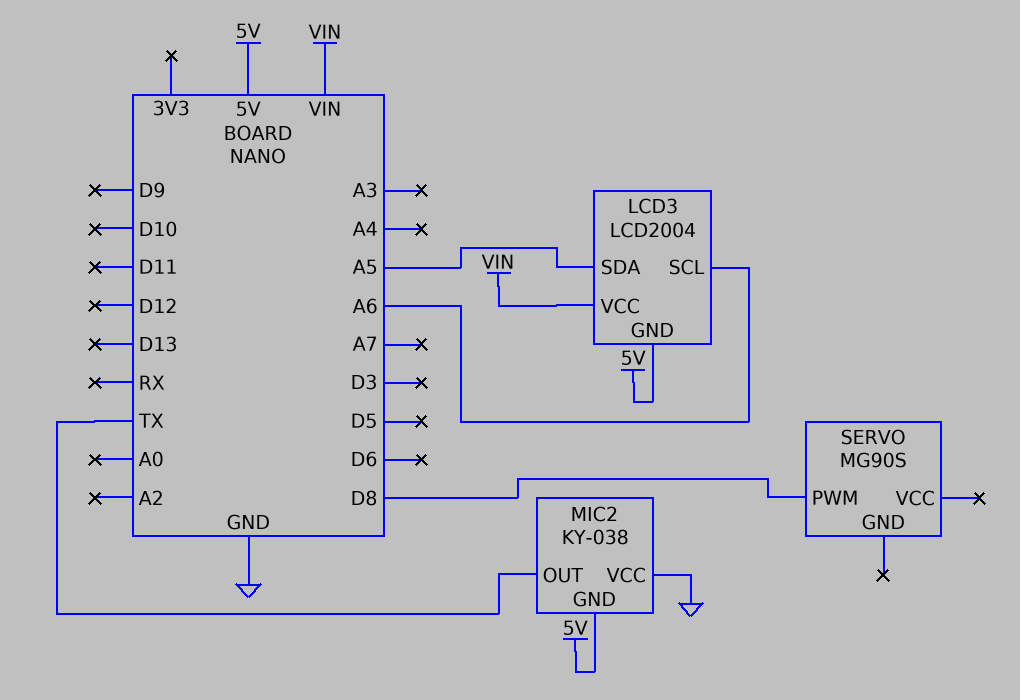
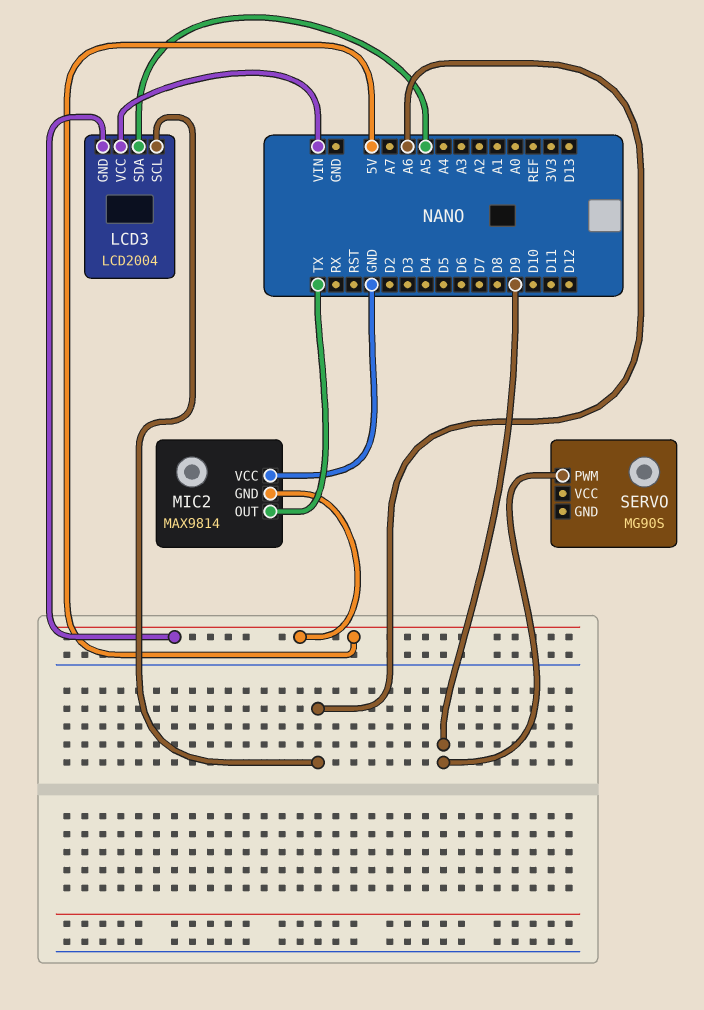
MIC2: KY-038 -> MAX9814
SERVO pin PWM: D8 -> D9

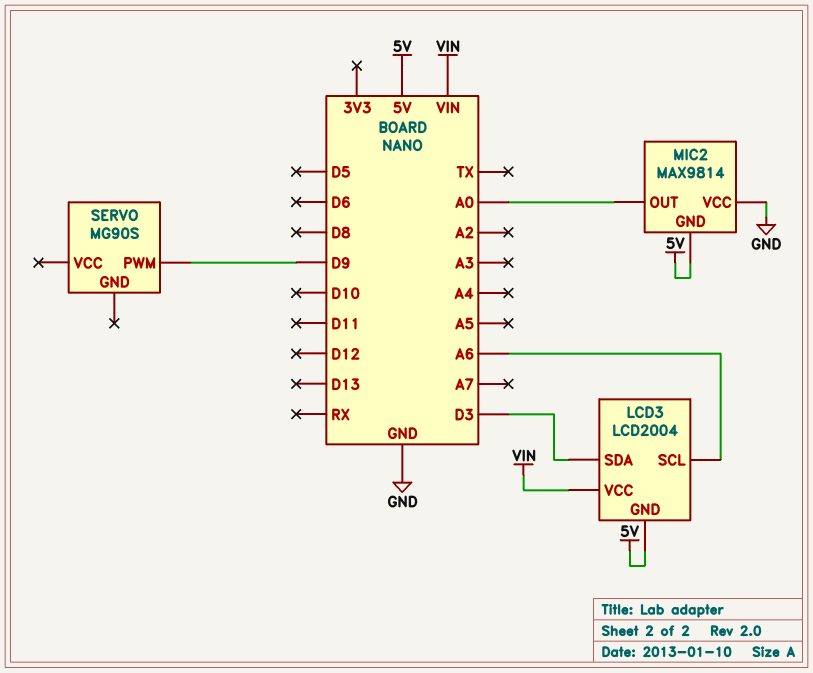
LCD3 pin SDA: A5 -> D3
MIC2 pin OUT: TX -> A0

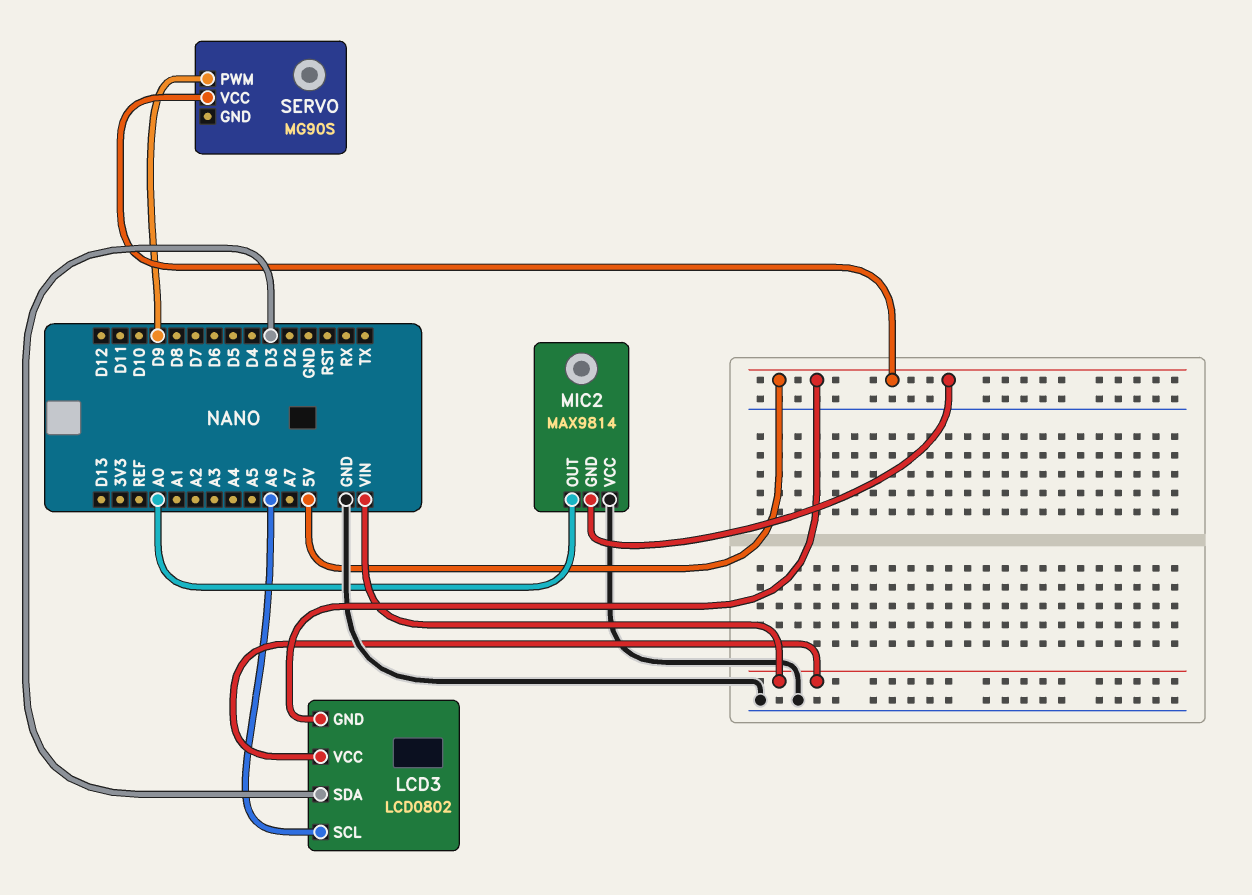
LCD3: LCD2004 -> LCD0802
SERVO pin VCC: none -> 5V

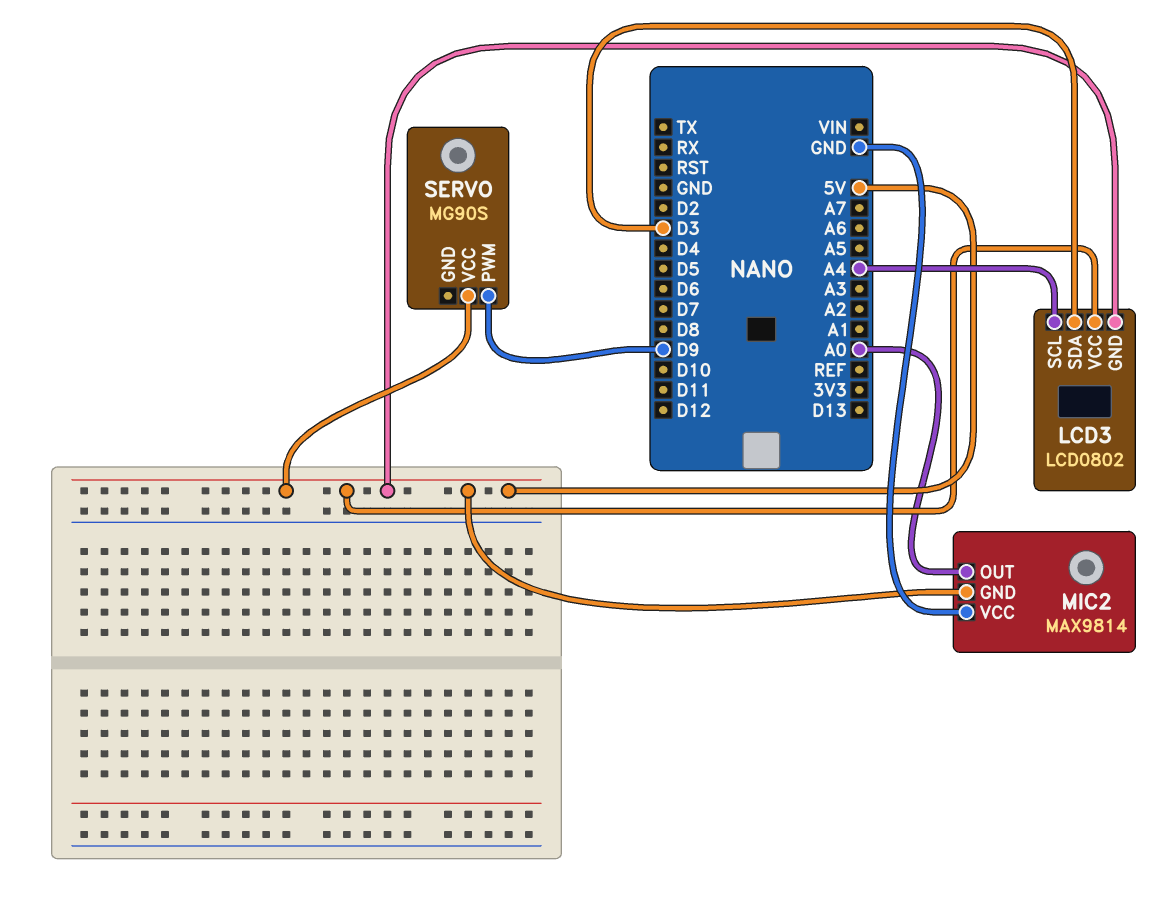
LCD3 pin SCL: A6 -> A4
LCD3 pin VCC: VIN -> 5V

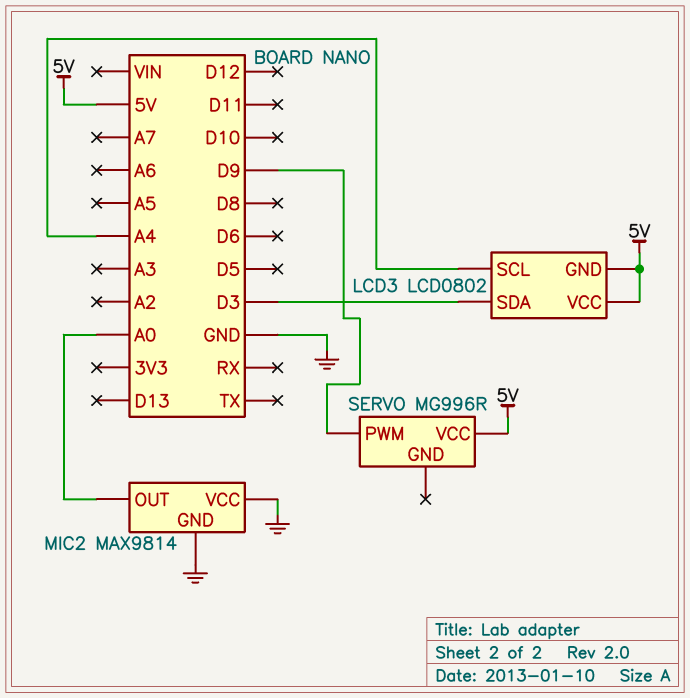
MIC2 pin GND: 5V -> GND
SERVO: MG90S -> MG996R

